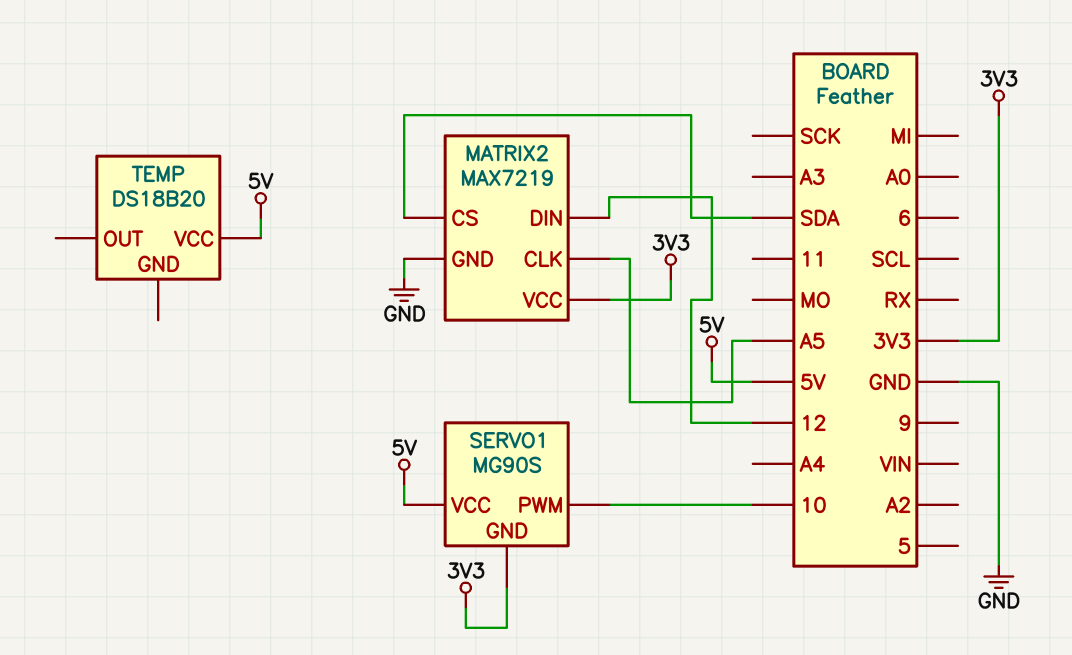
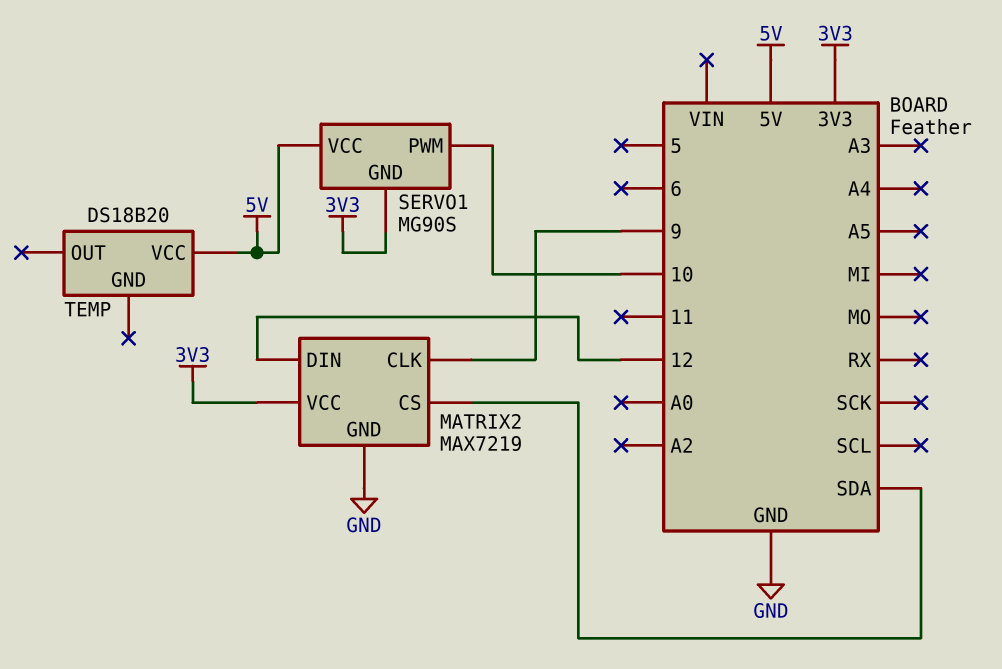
MATRIX2 pin CLK: A5 -> 9

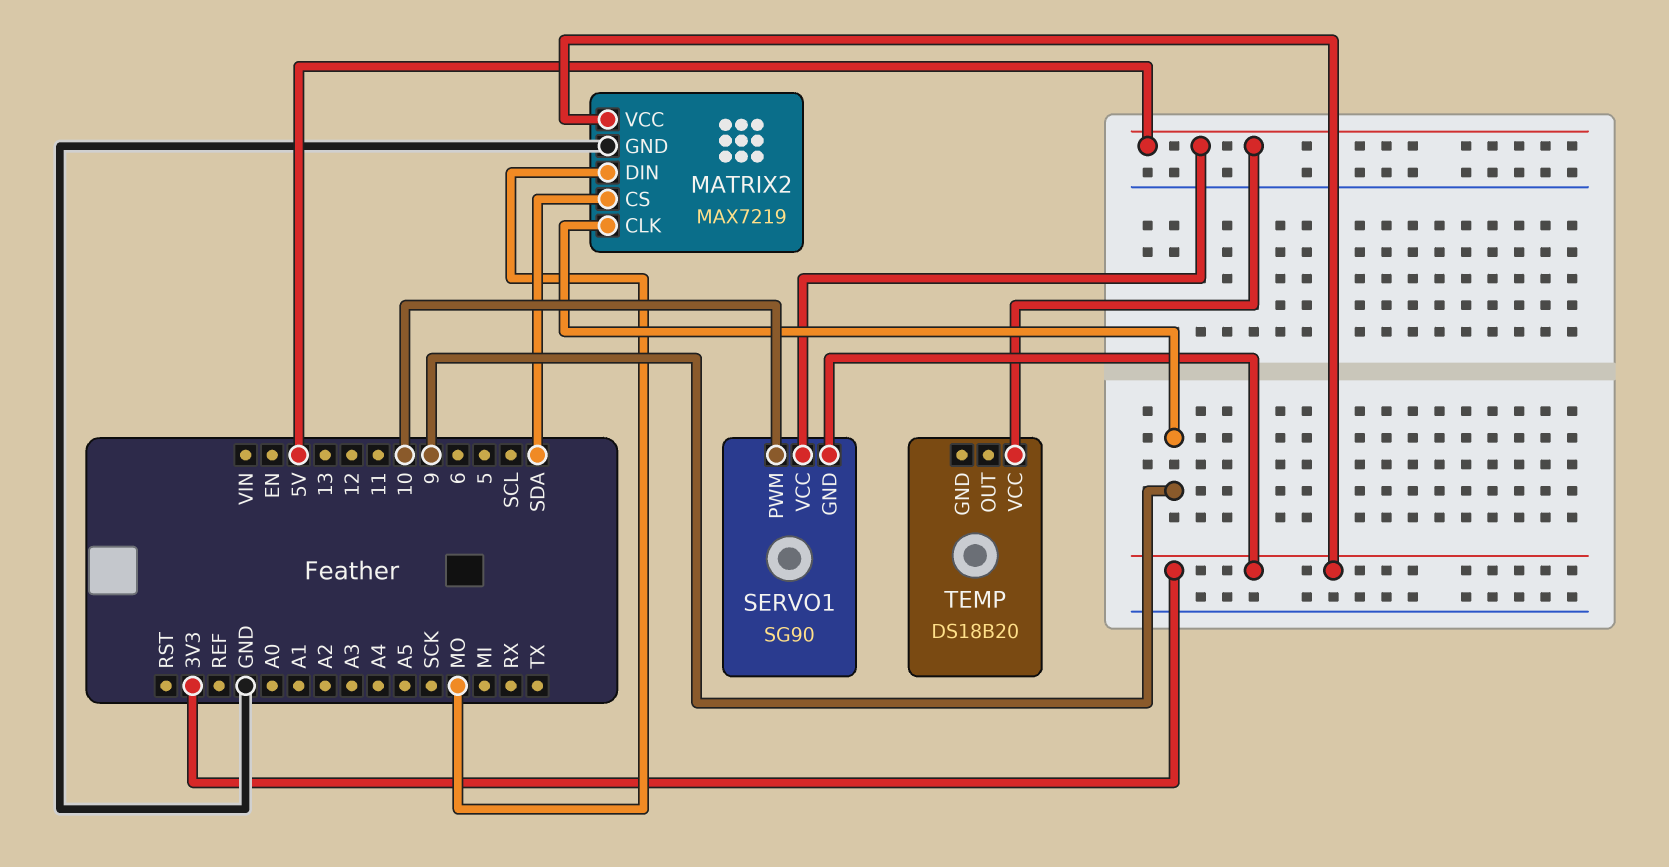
MATRIX2 pin DIN: 12 -> MO
SERVO1: MG90S -> SG90

